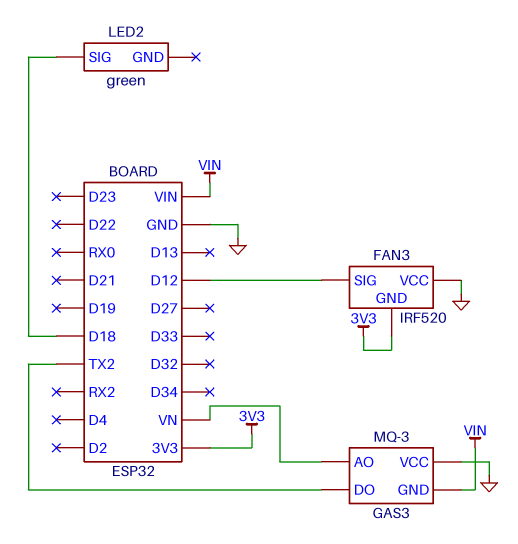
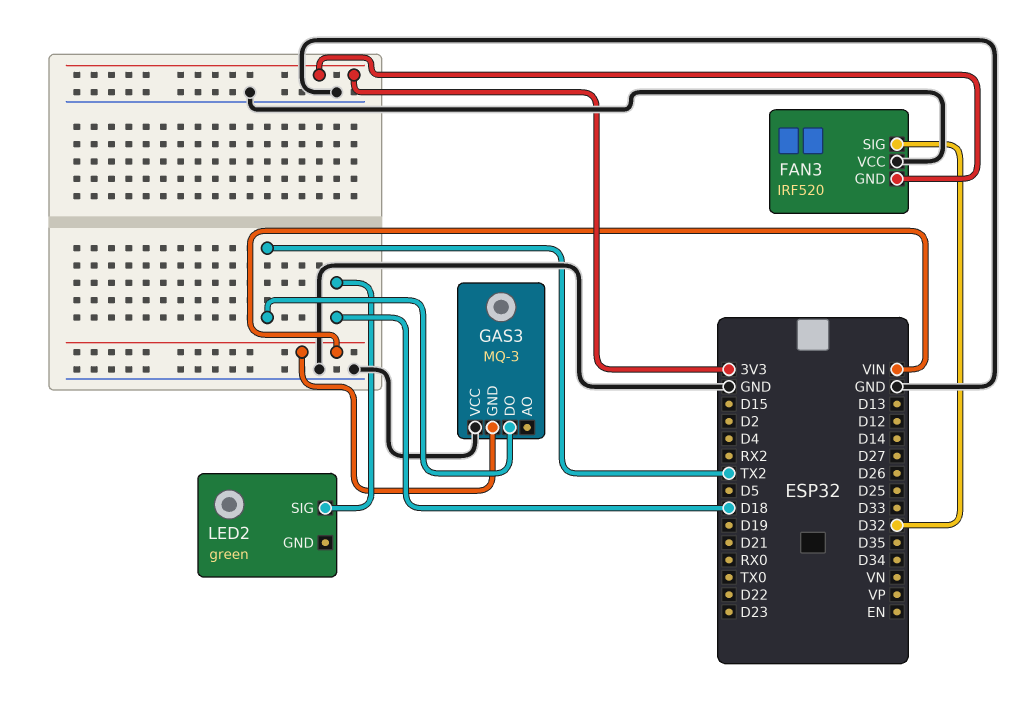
FAN3 pin SIG: D12 -> D32
GAS3 pin AO: VN -> none

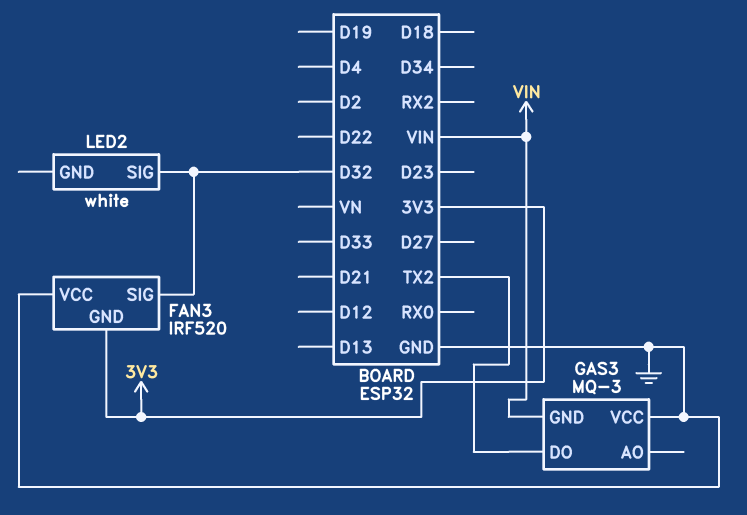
LED2: green -> white
LED2 pin SIG: D18 -> D32

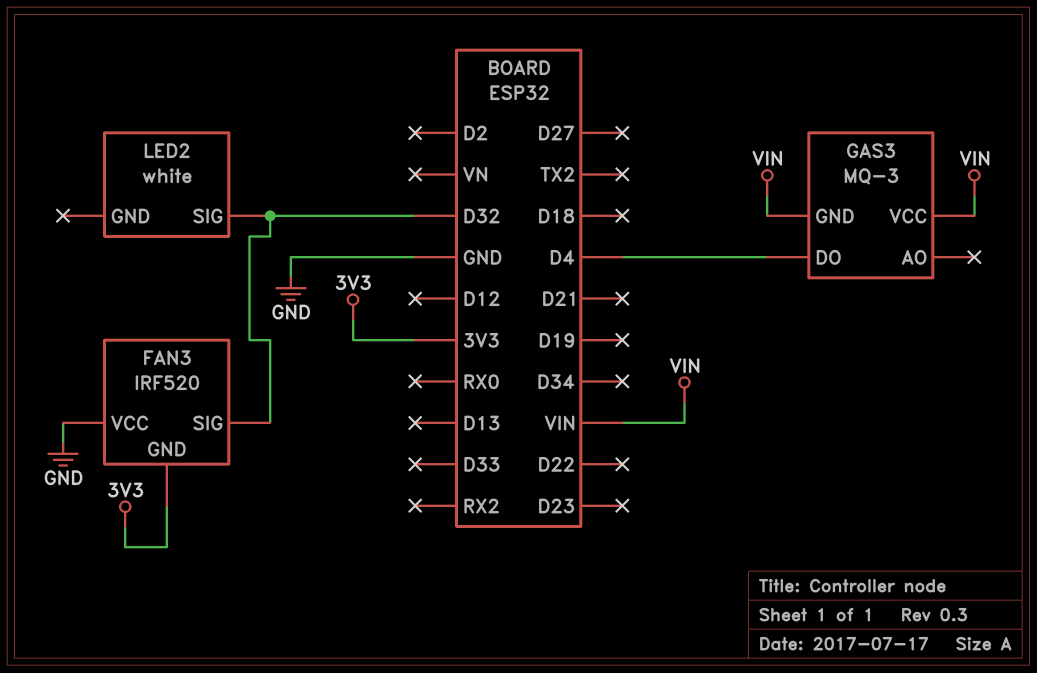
GAS3 pin DO: TX2 -> D4
GAS3 pin VCC: GND -> VIN

